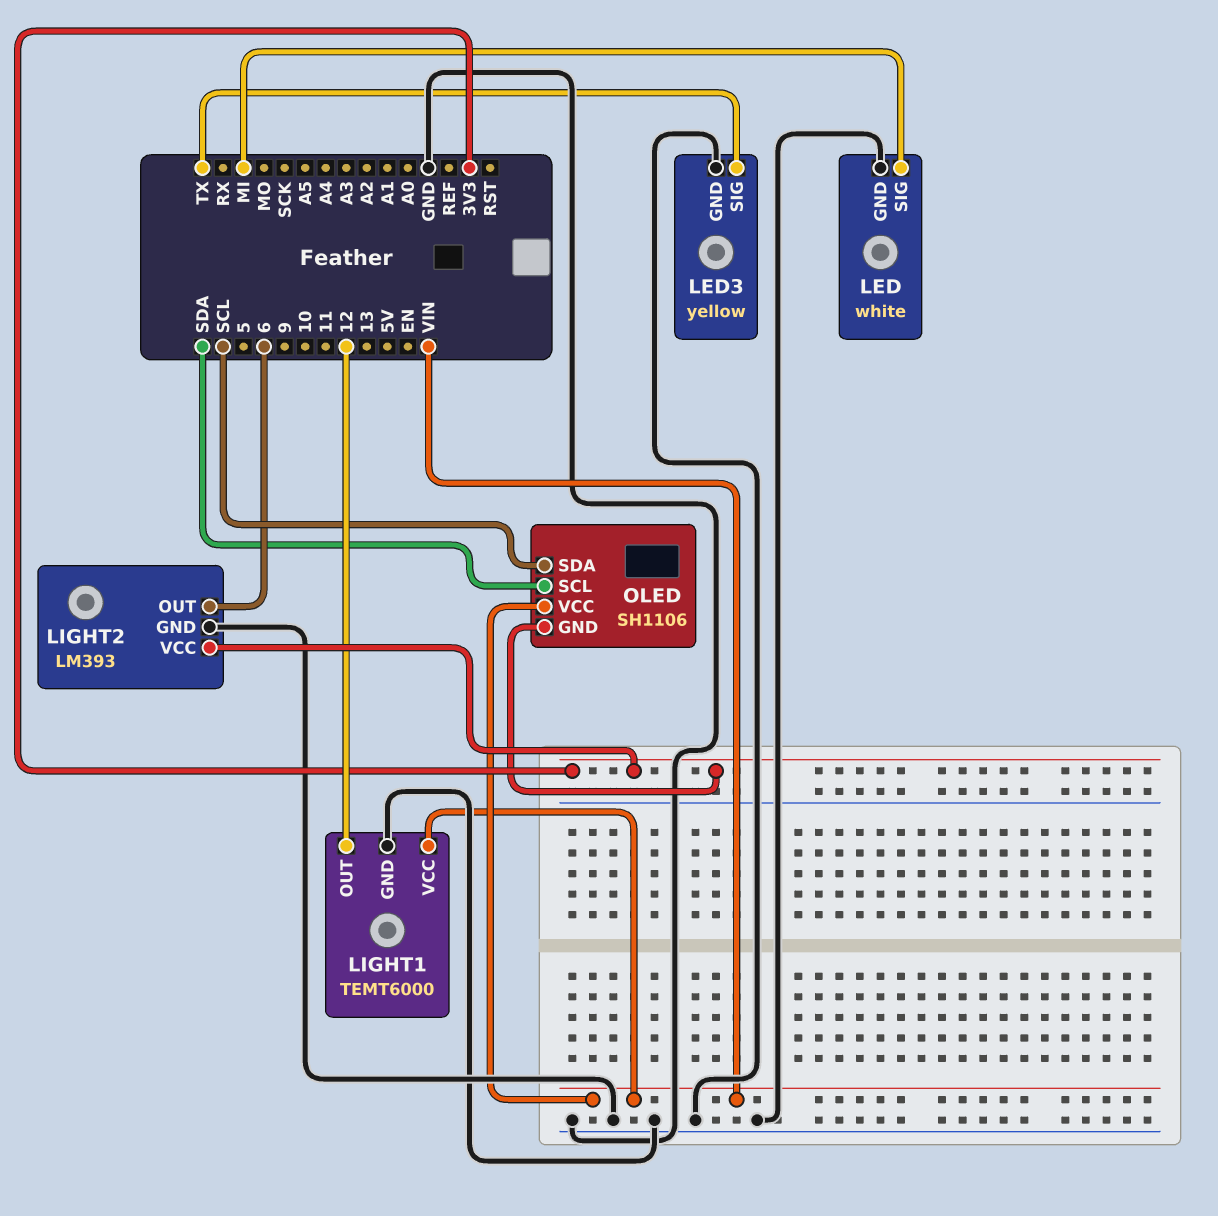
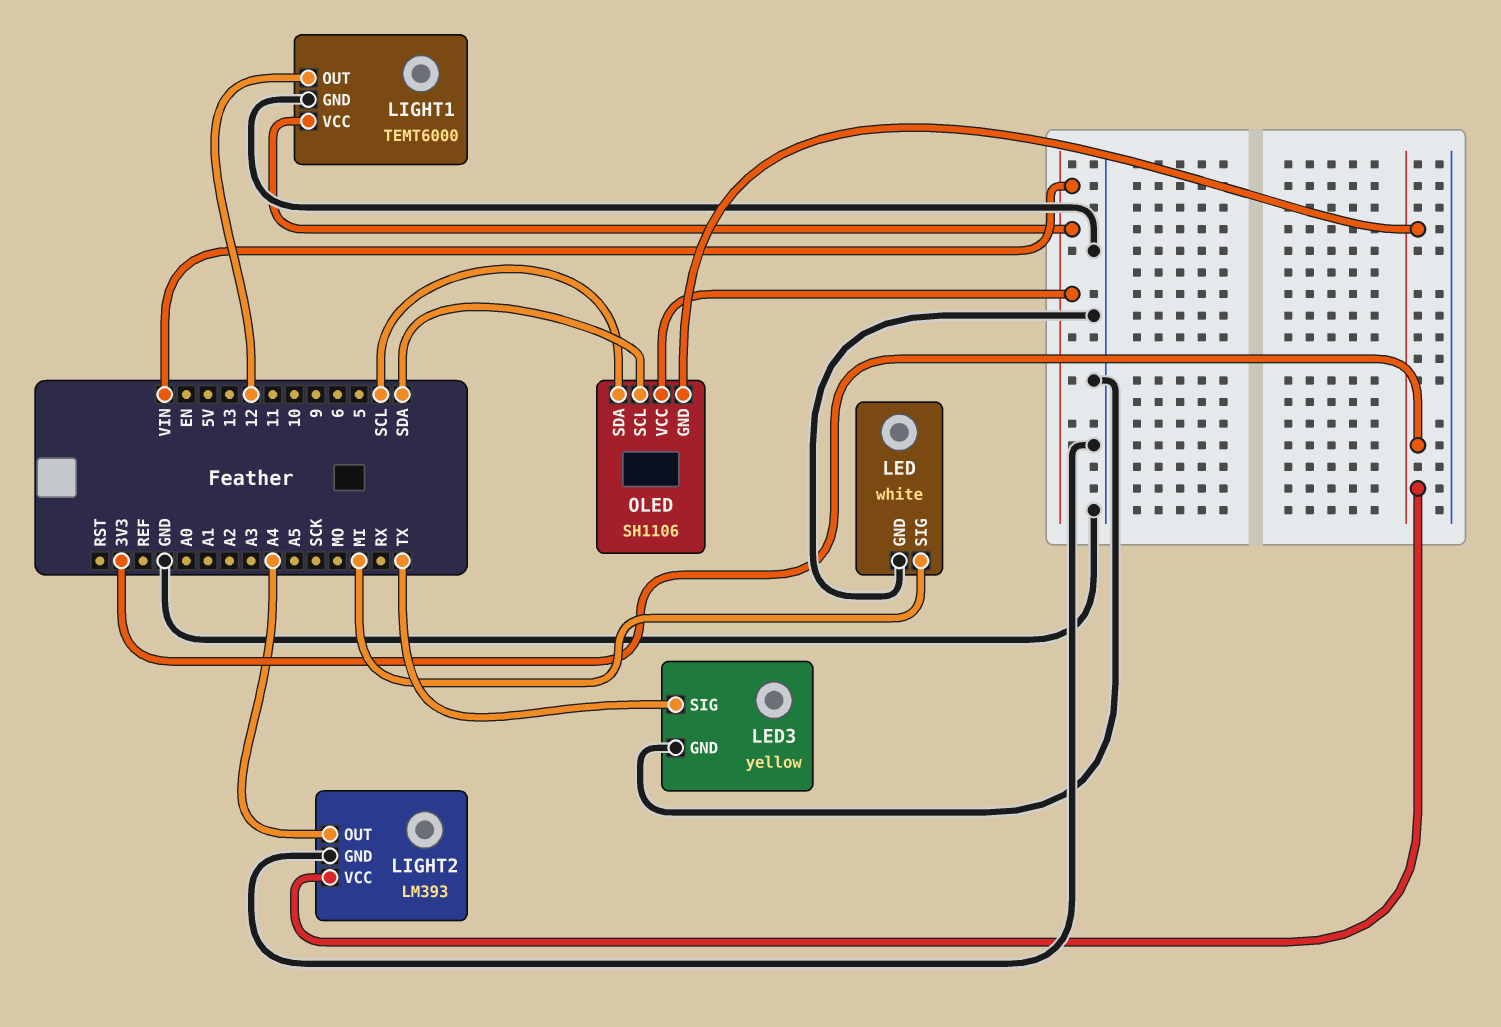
LIGHT2 pin OUT: 6 -> A4

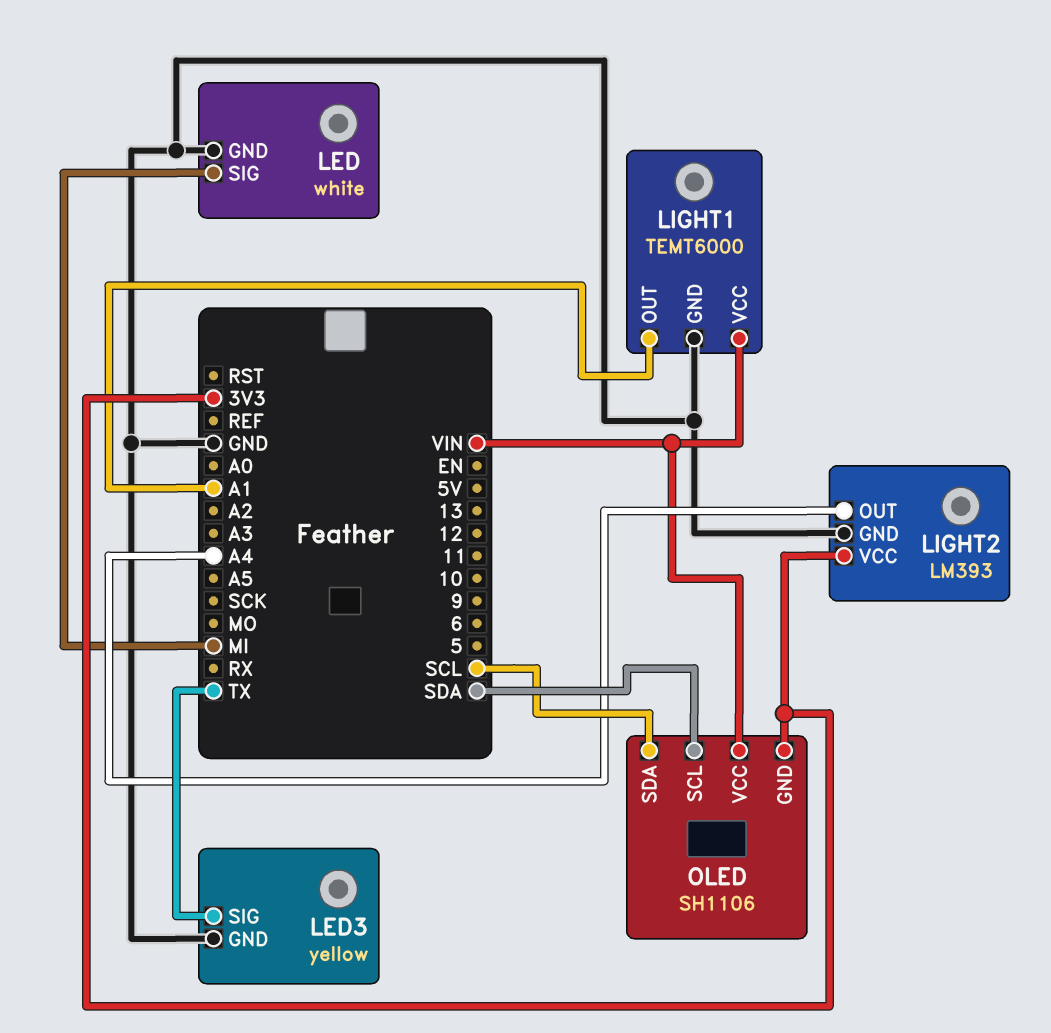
LIGHT1 pin OUT: 12 -> A1

